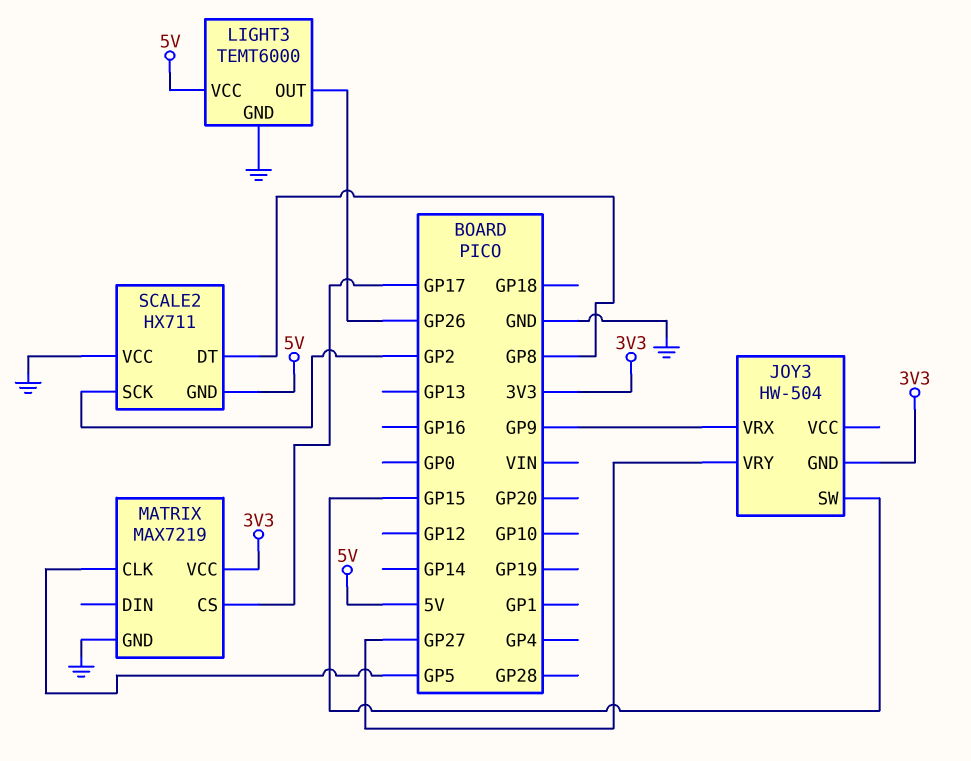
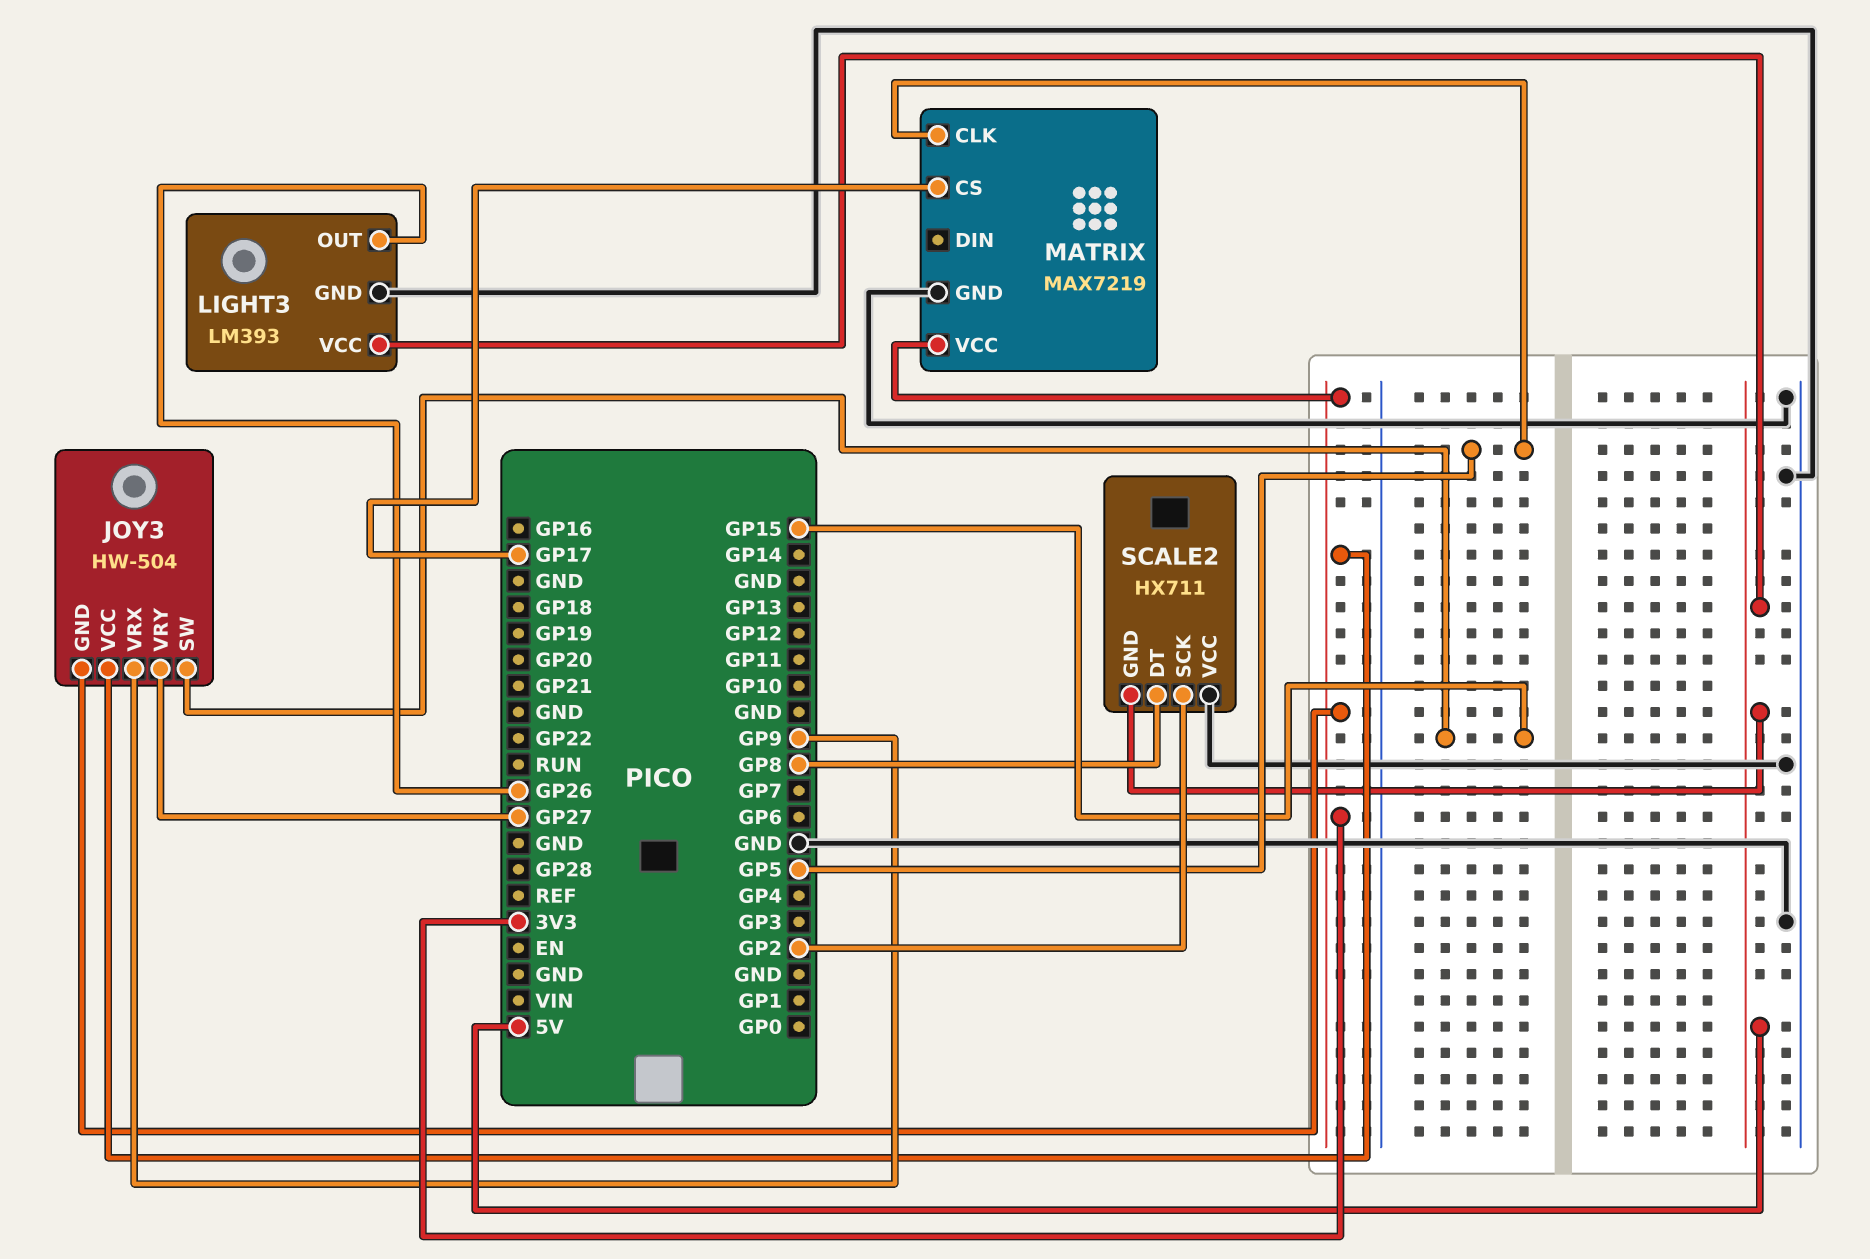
JOY3 pin VCC: none -> 3V3
LIGHT3: TEMT6000 -> LM393

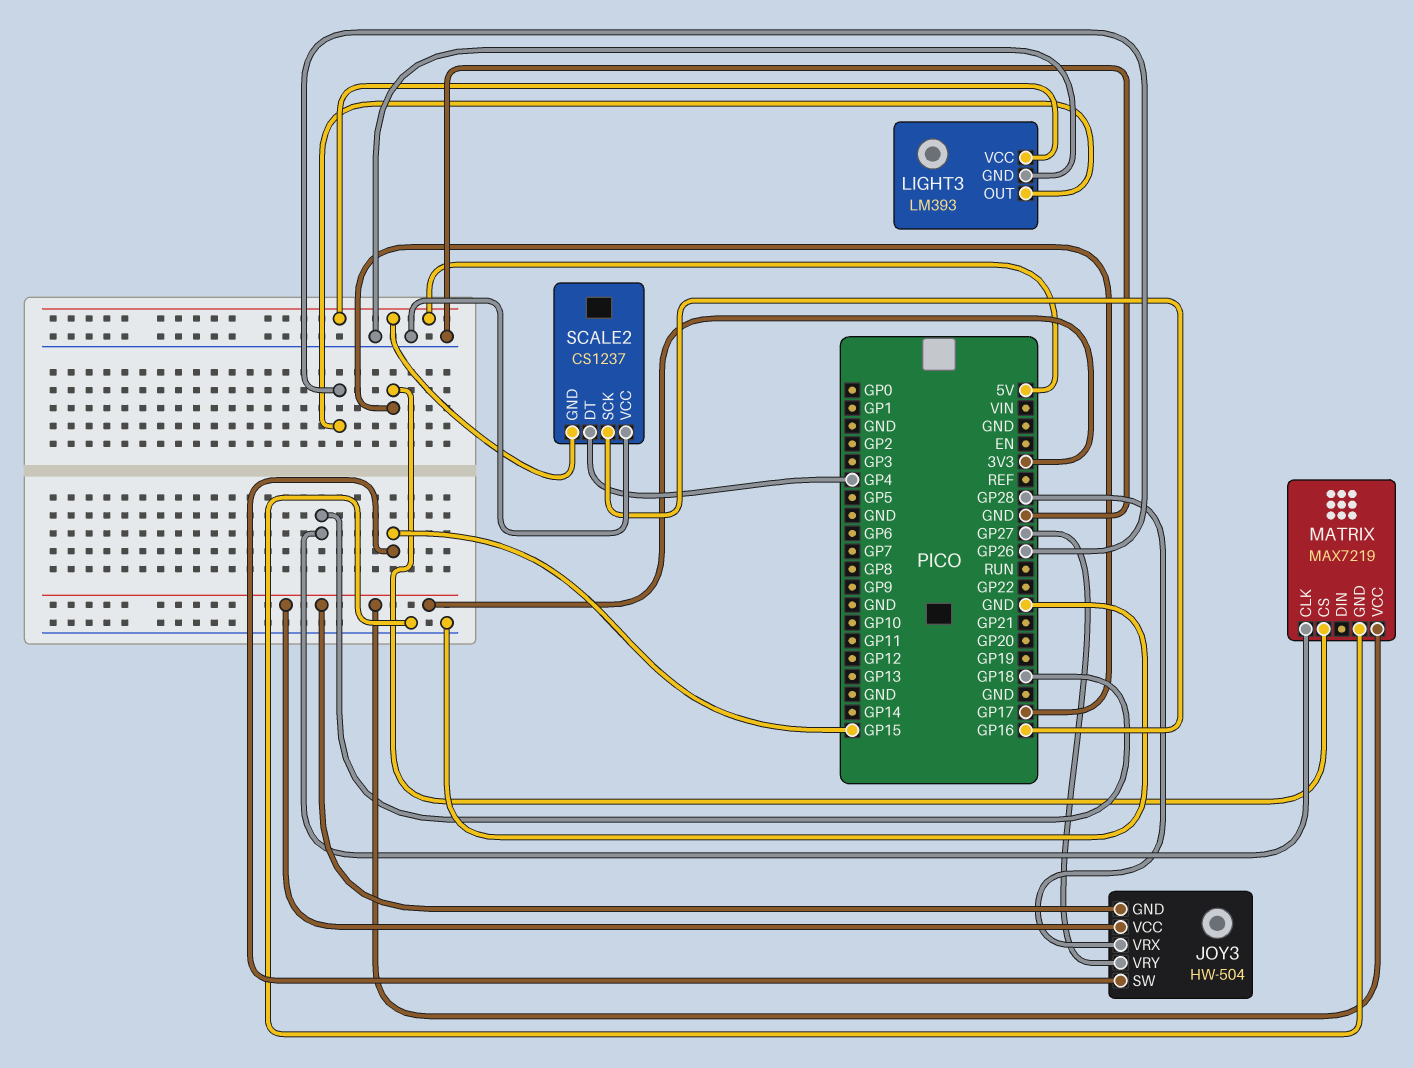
JOY3 pin VRX: GP9 -> GP28
MATRIX pin CLK: GP5 -> GP18
SCALE2: HX711 -> CS1237
SCALE2 pin DT: GP8 -> GP4
SCALE2 pin SCK: GP2 -> GP16

